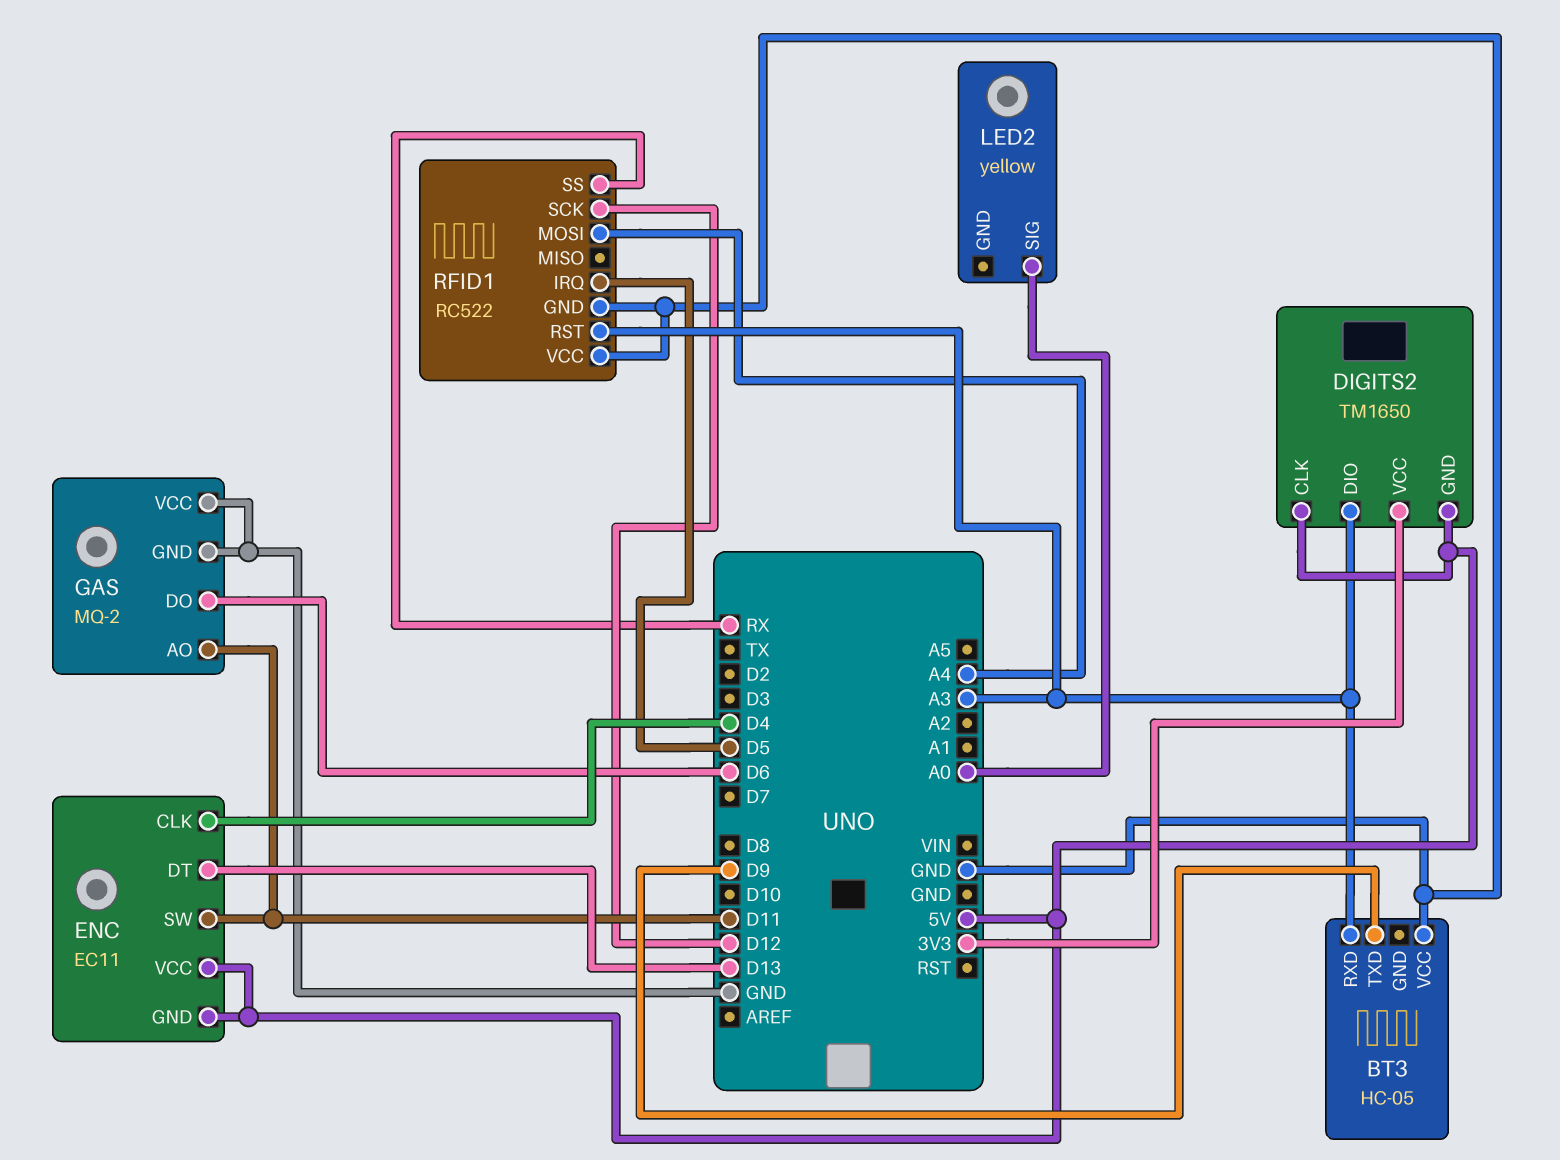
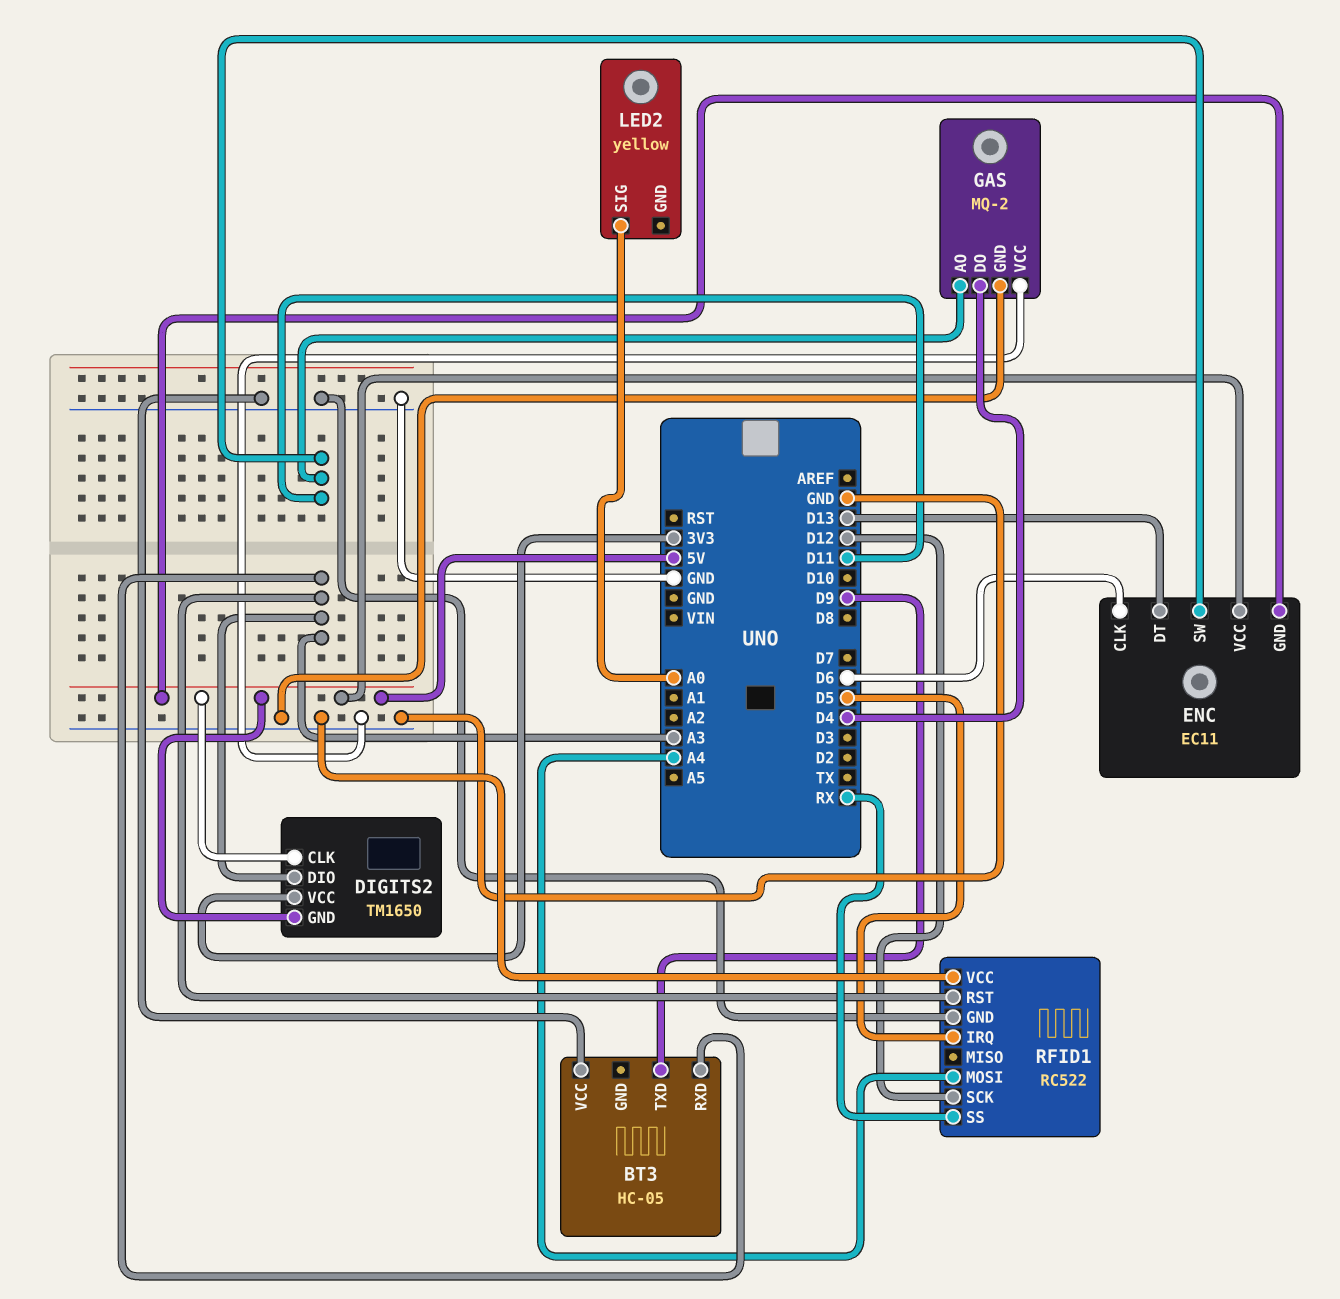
ENC pin CLK: D4 -> D6
GAS pin DO: D6 -> D4

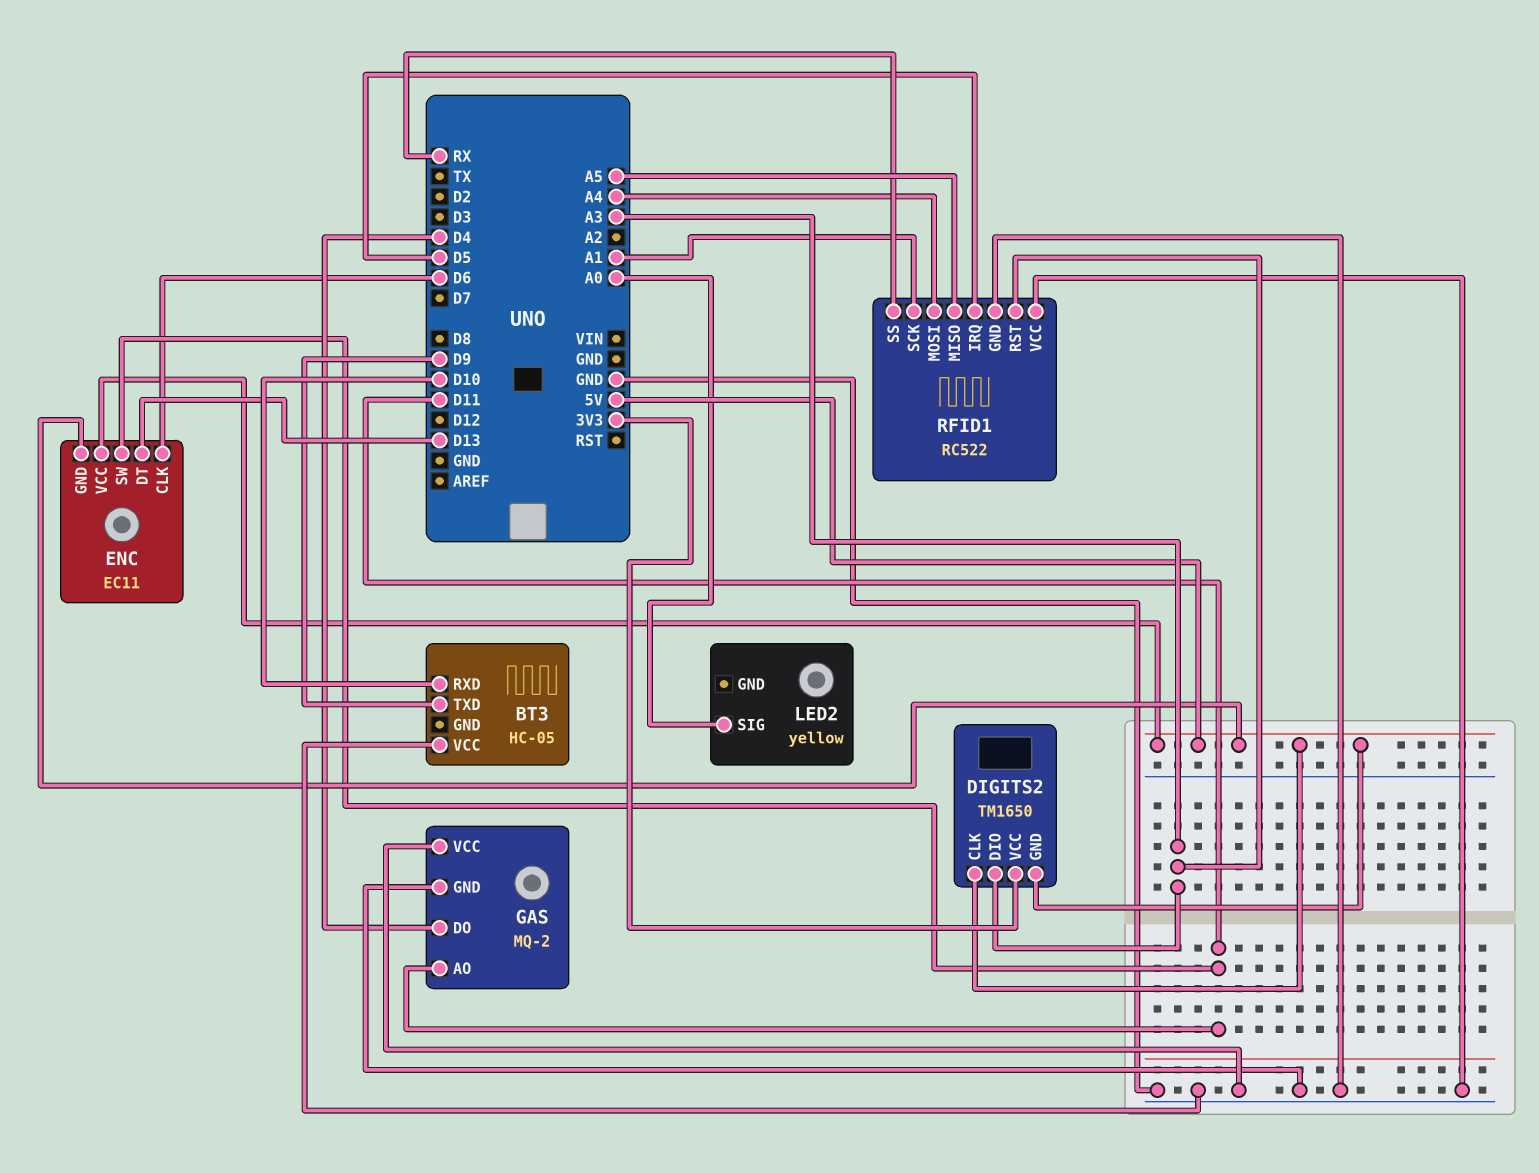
BT3 pin RXD: A3 -> D10
RFID1 pin MISO: none -> A5
RFID1 pin SCK: D12 -> A1

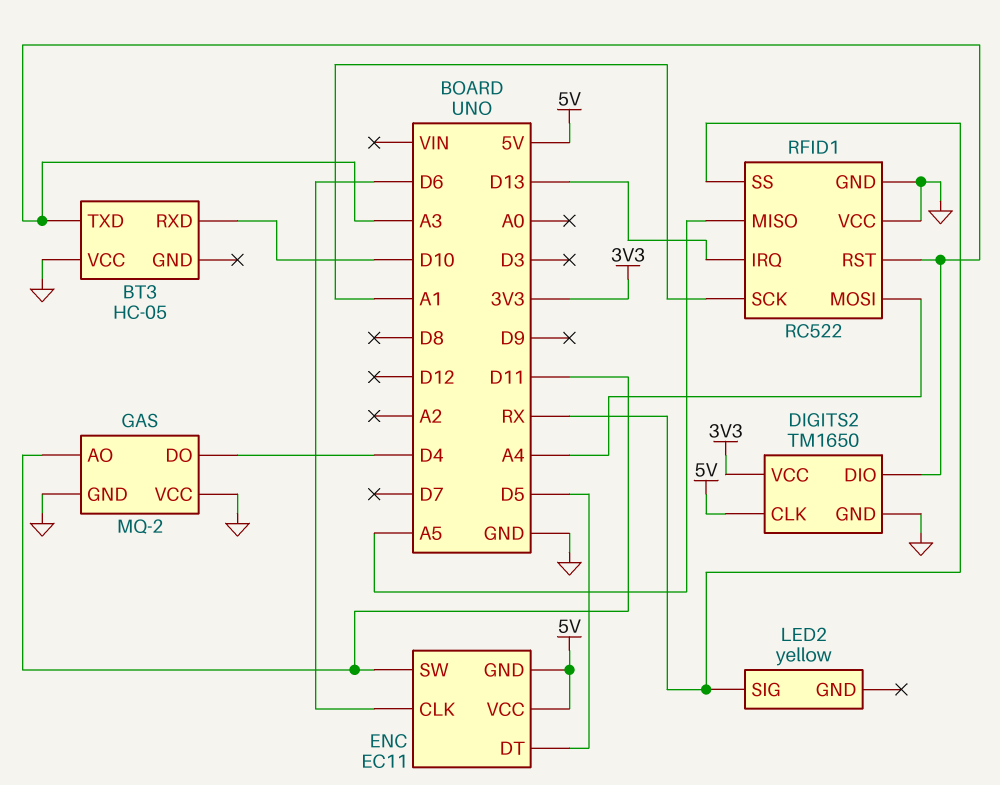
BT3 pin TXD: D9 -> A3
DIGITS2 pin GND: 5V -> GND
ENC pin DT: D13 -> D5
LED2 pin SIG: A0 -> RX
RFID1 pin IRQ: D5 -> D13

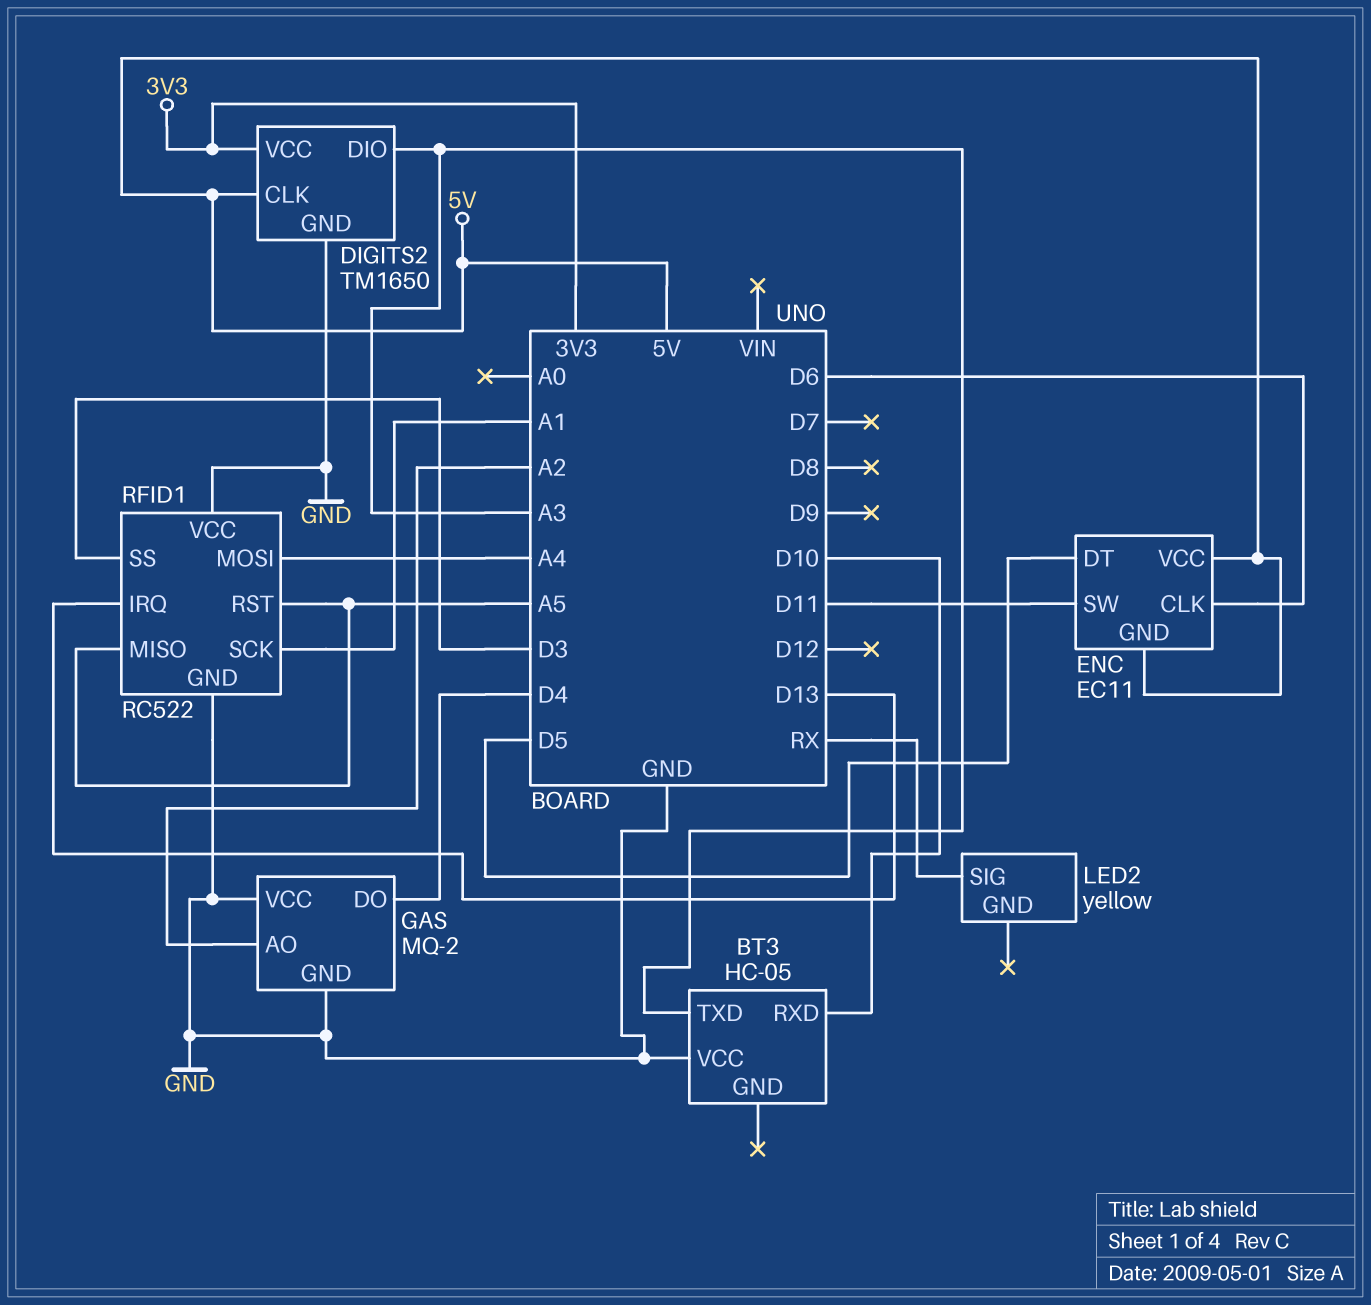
GAS pin AO: D11 -> A2
RFID1 pin RST: A3 -> A5
RFID1 pin SS: RX -> D3

